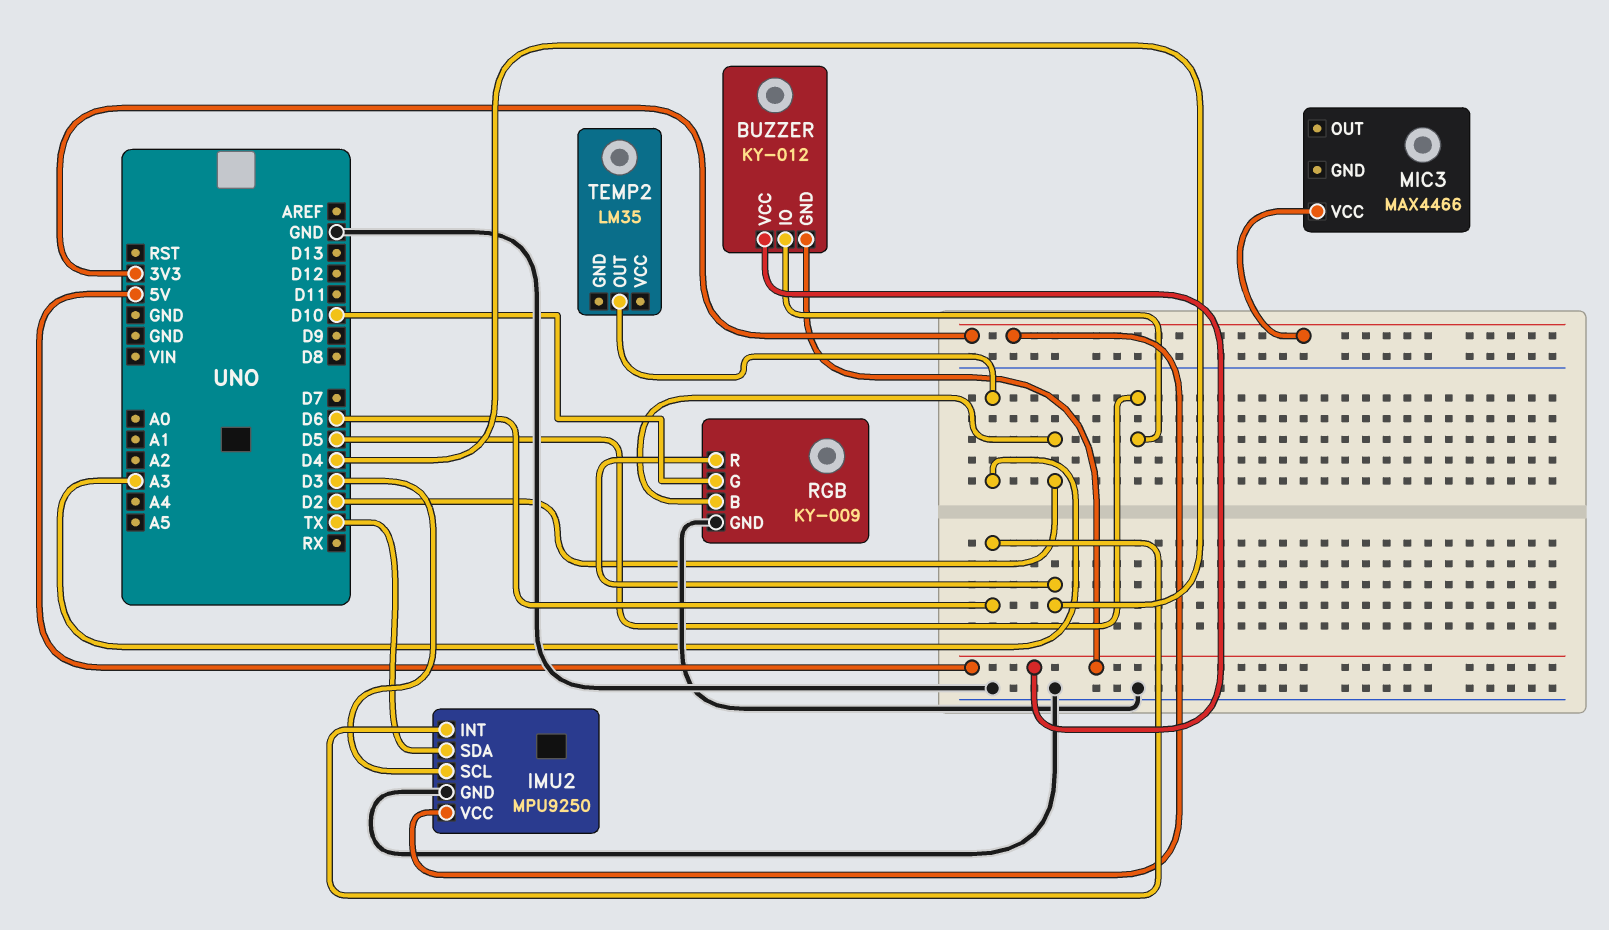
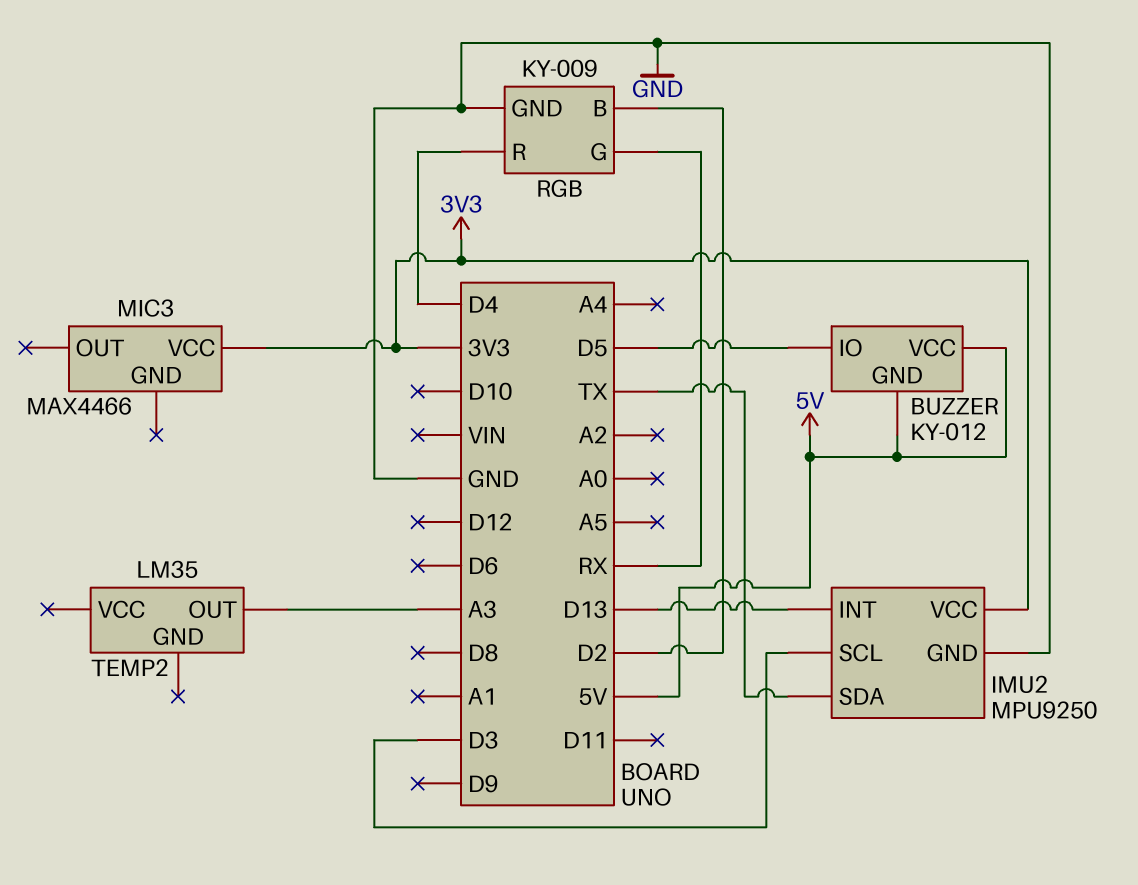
IMU2 pin INT: D6 -> D13
RGB pin G: D10 -> RX

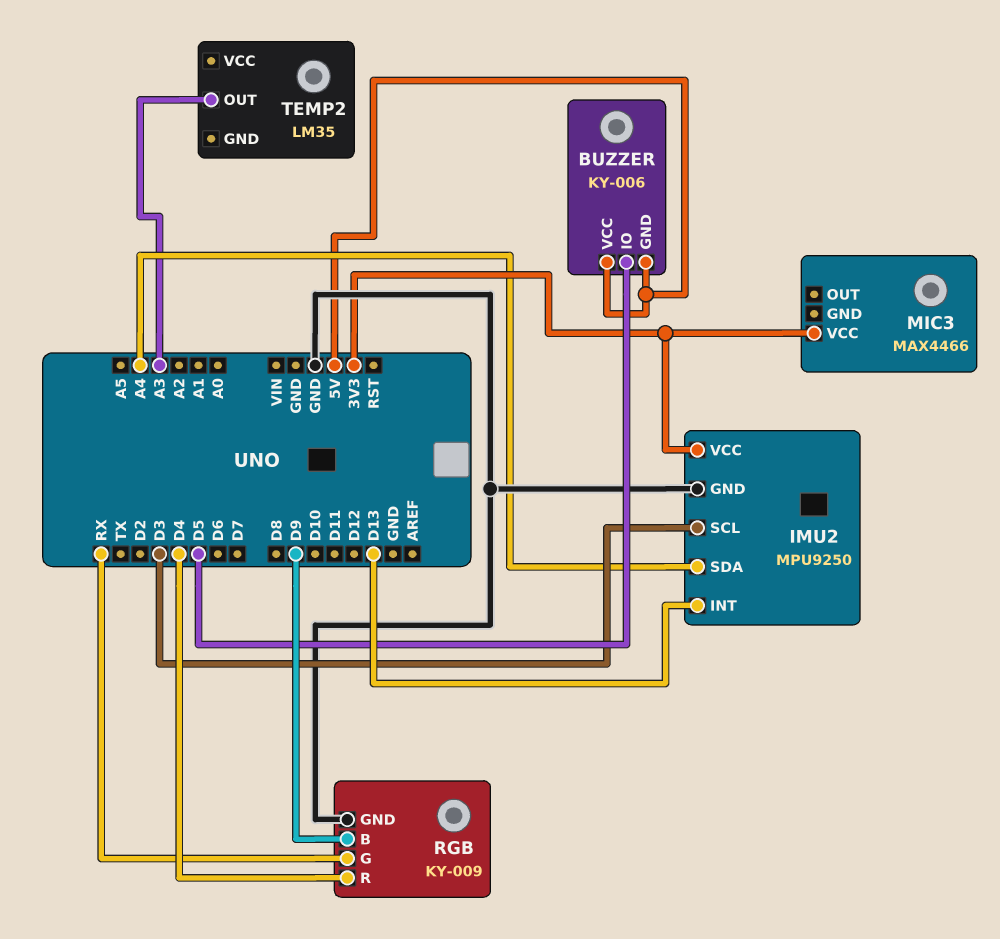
BUZZER: KY-012 -> KY-006
IMU2 pin SDA: TX -> A4
RGB pin B: D2 -> D9

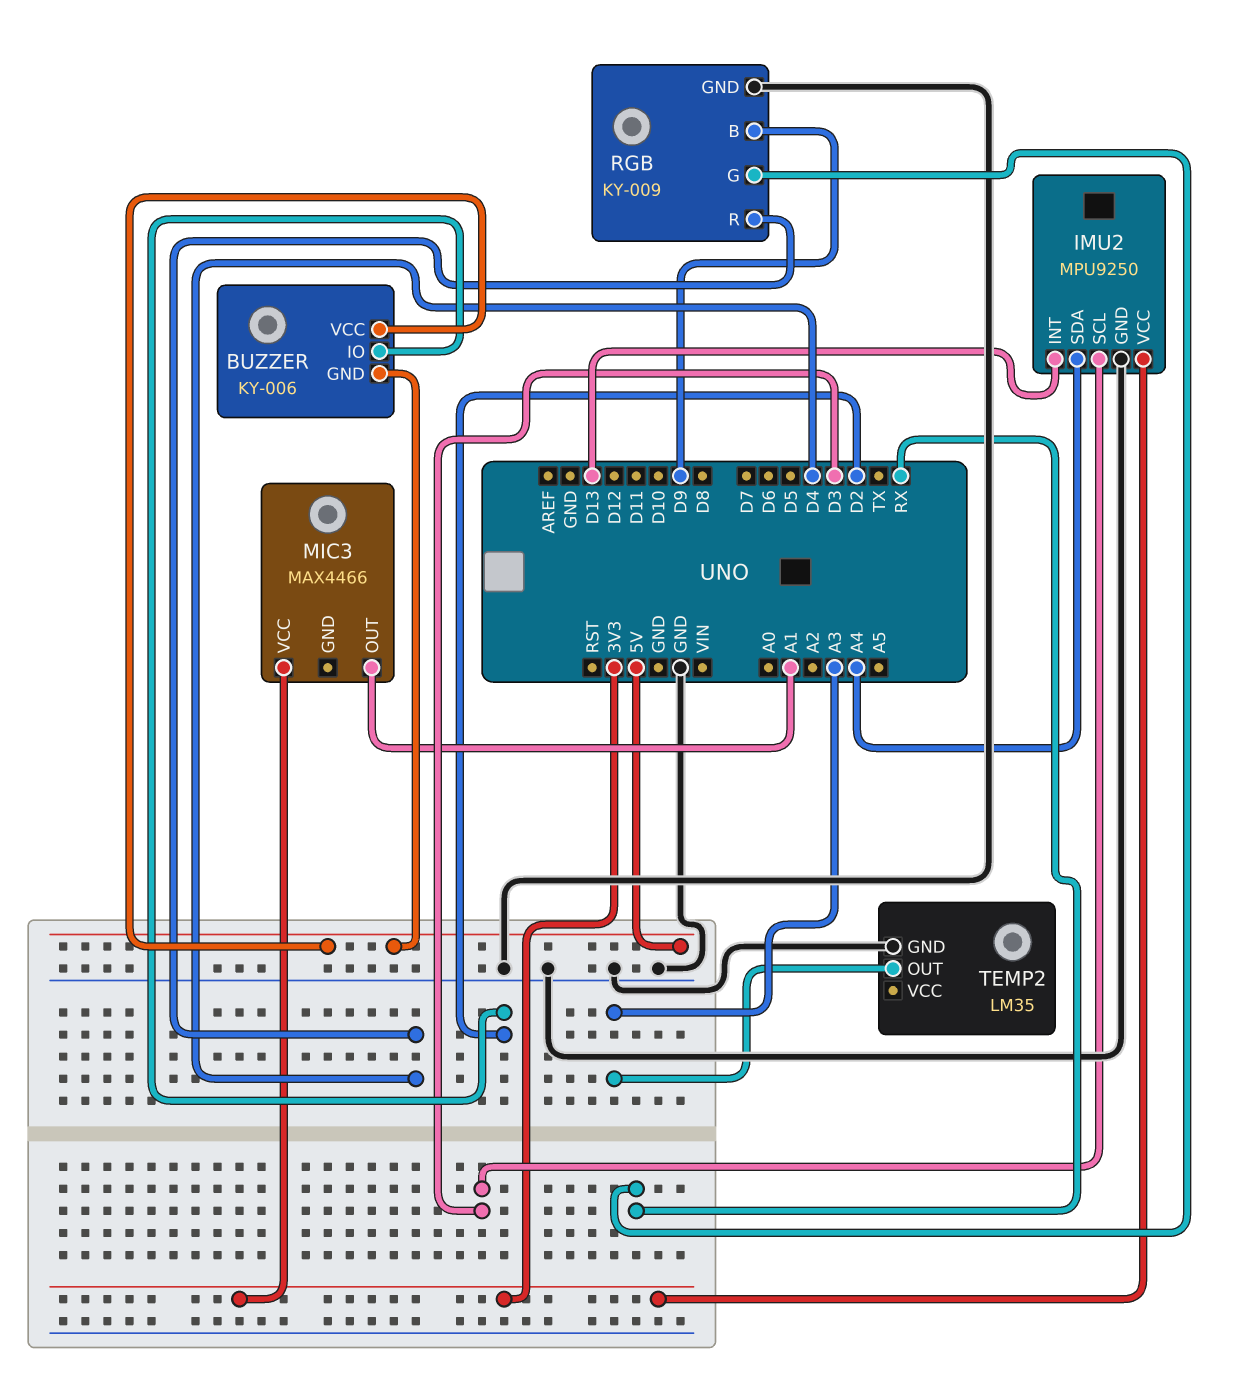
BUZZER pin IO: D5 -> D2
MIC3 pin OUT: none -> A1
TEMP2 pin GND: none -> GND

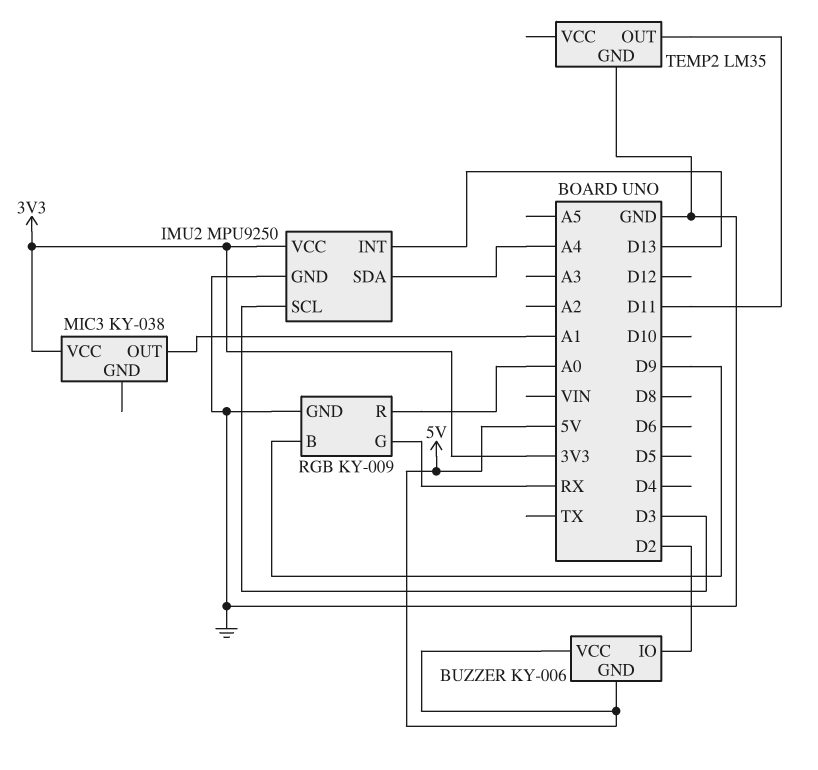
MIC3: MAX4466 -> KY-038
RGB pin R: D4 -> A0
TEMP2 pin OUT: A3 -> D11

